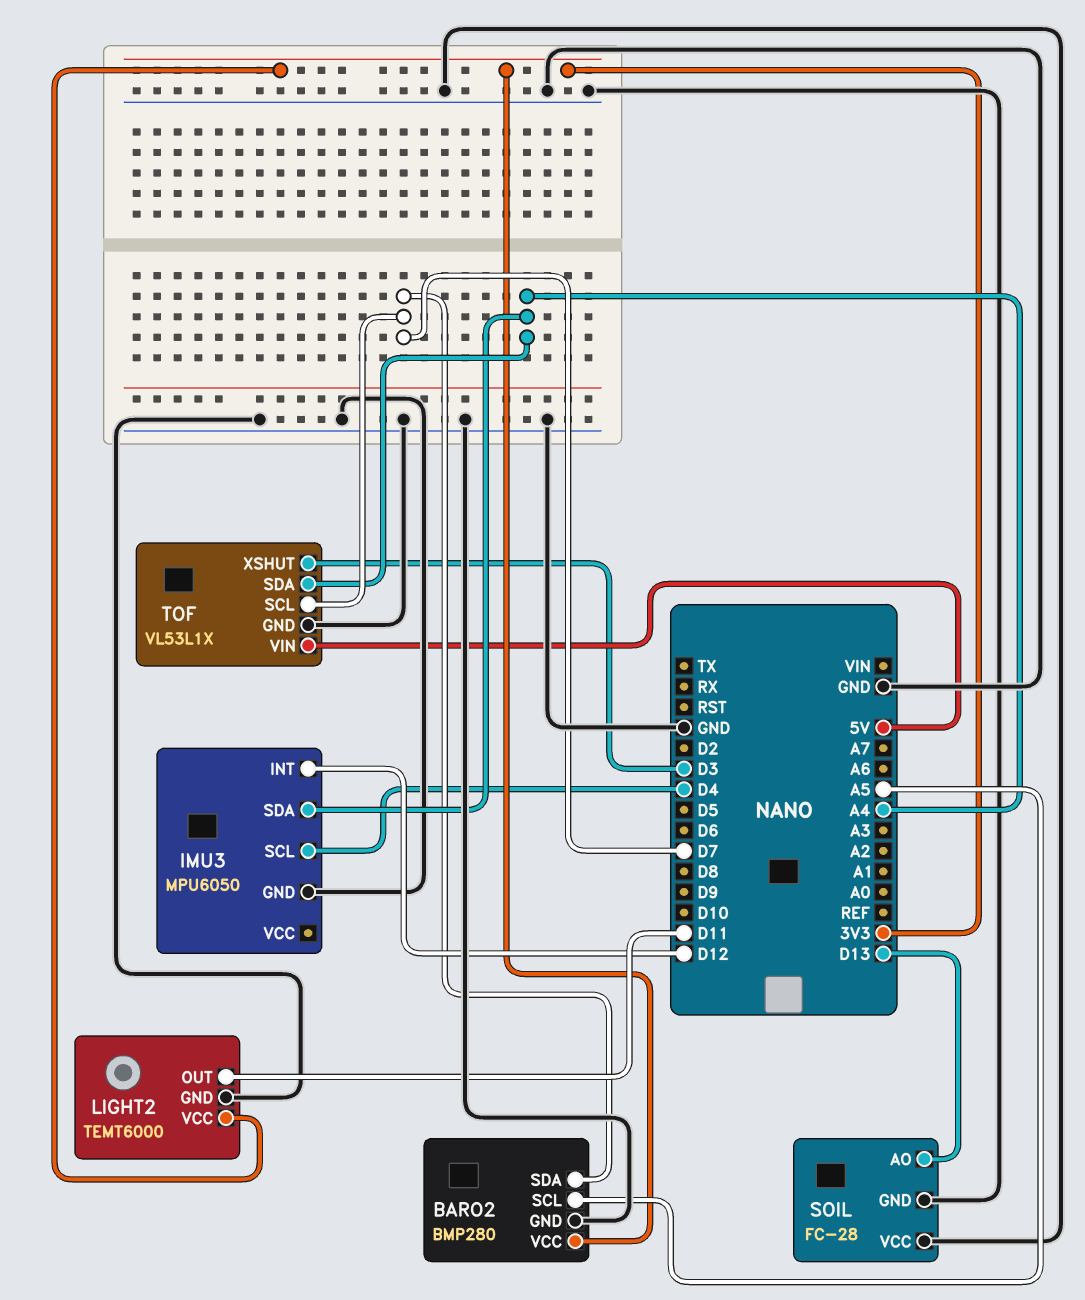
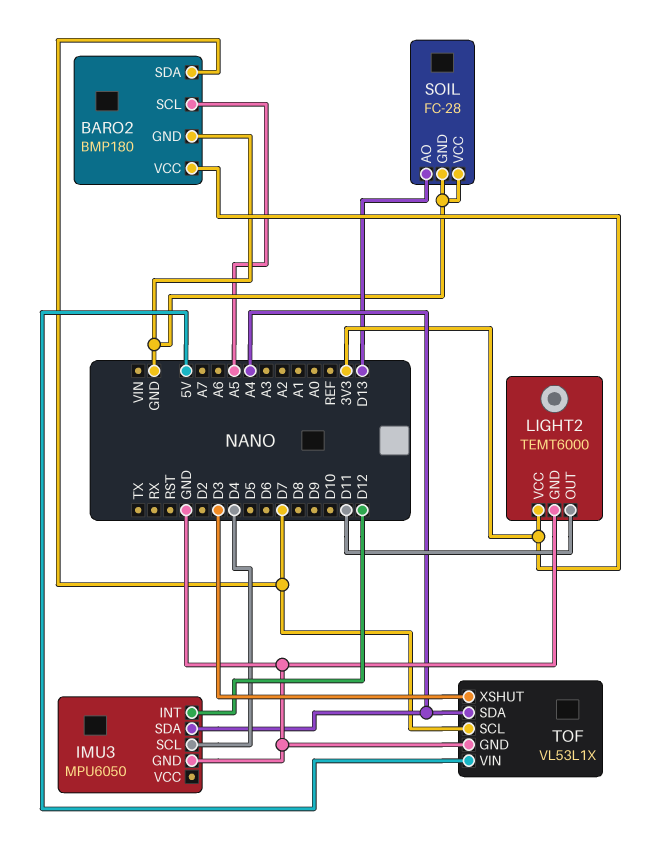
BARO2: BMP280 -> BMP180

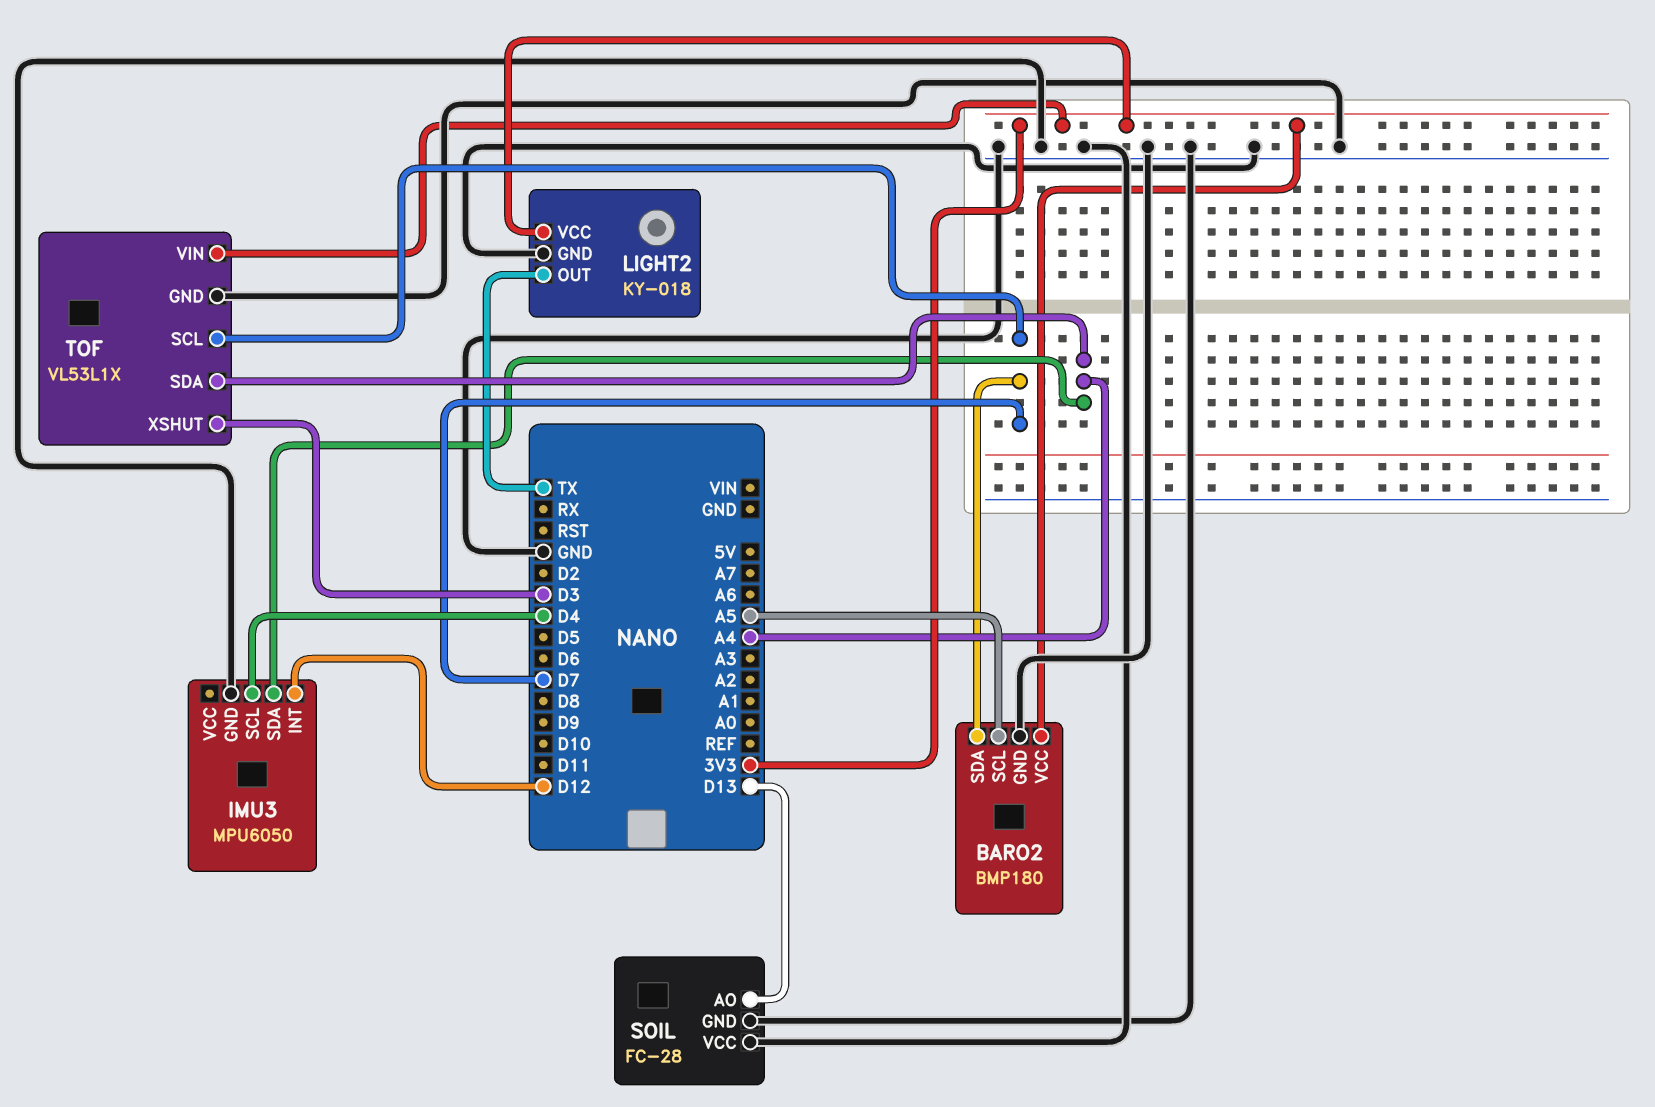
LIGHT2: TEMT6000 -> KY-018
LIGHT2 pin OUT: D11 -> TX
TOF pin VIN: 5V -> 3V3

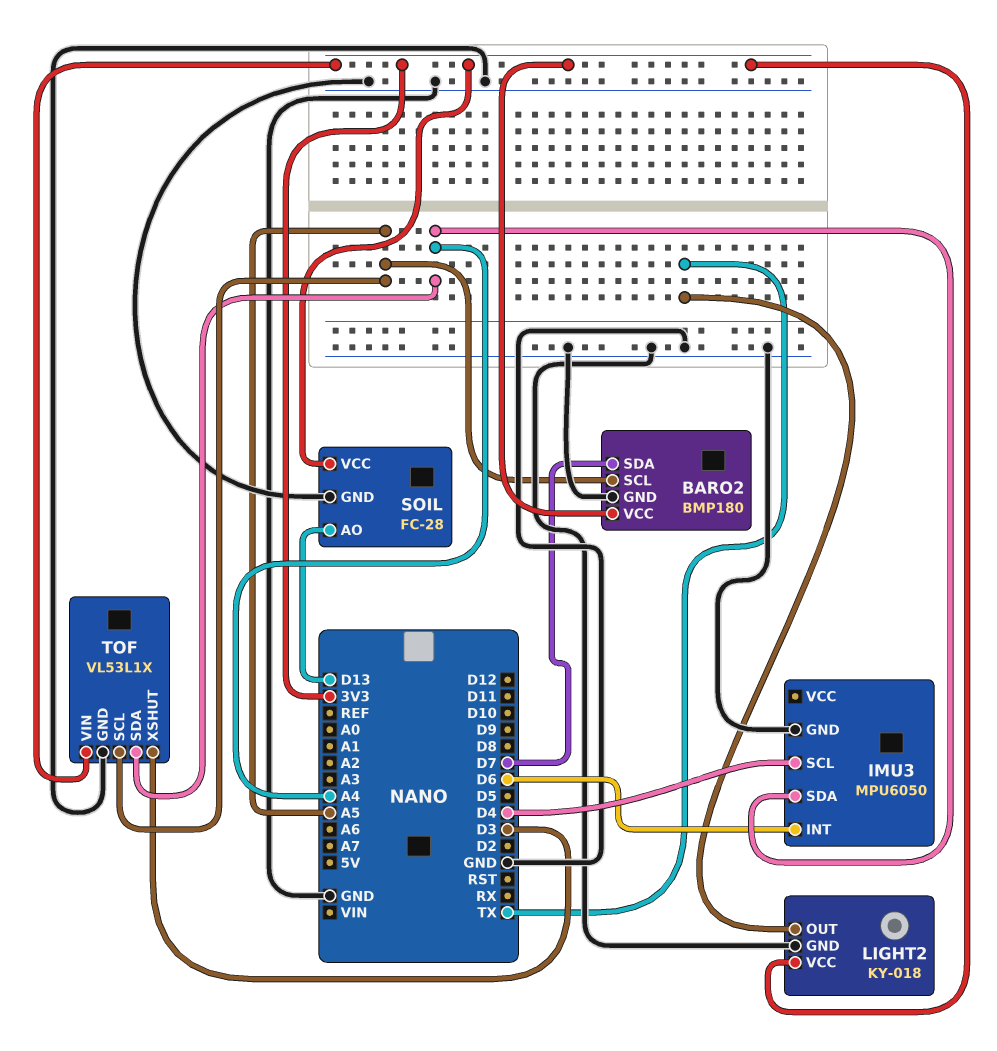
IMU3 pin INT: D12 -> D6
SOIL pin VCC: GND -> 3V3
TOF pin SCL: D7 -> A5

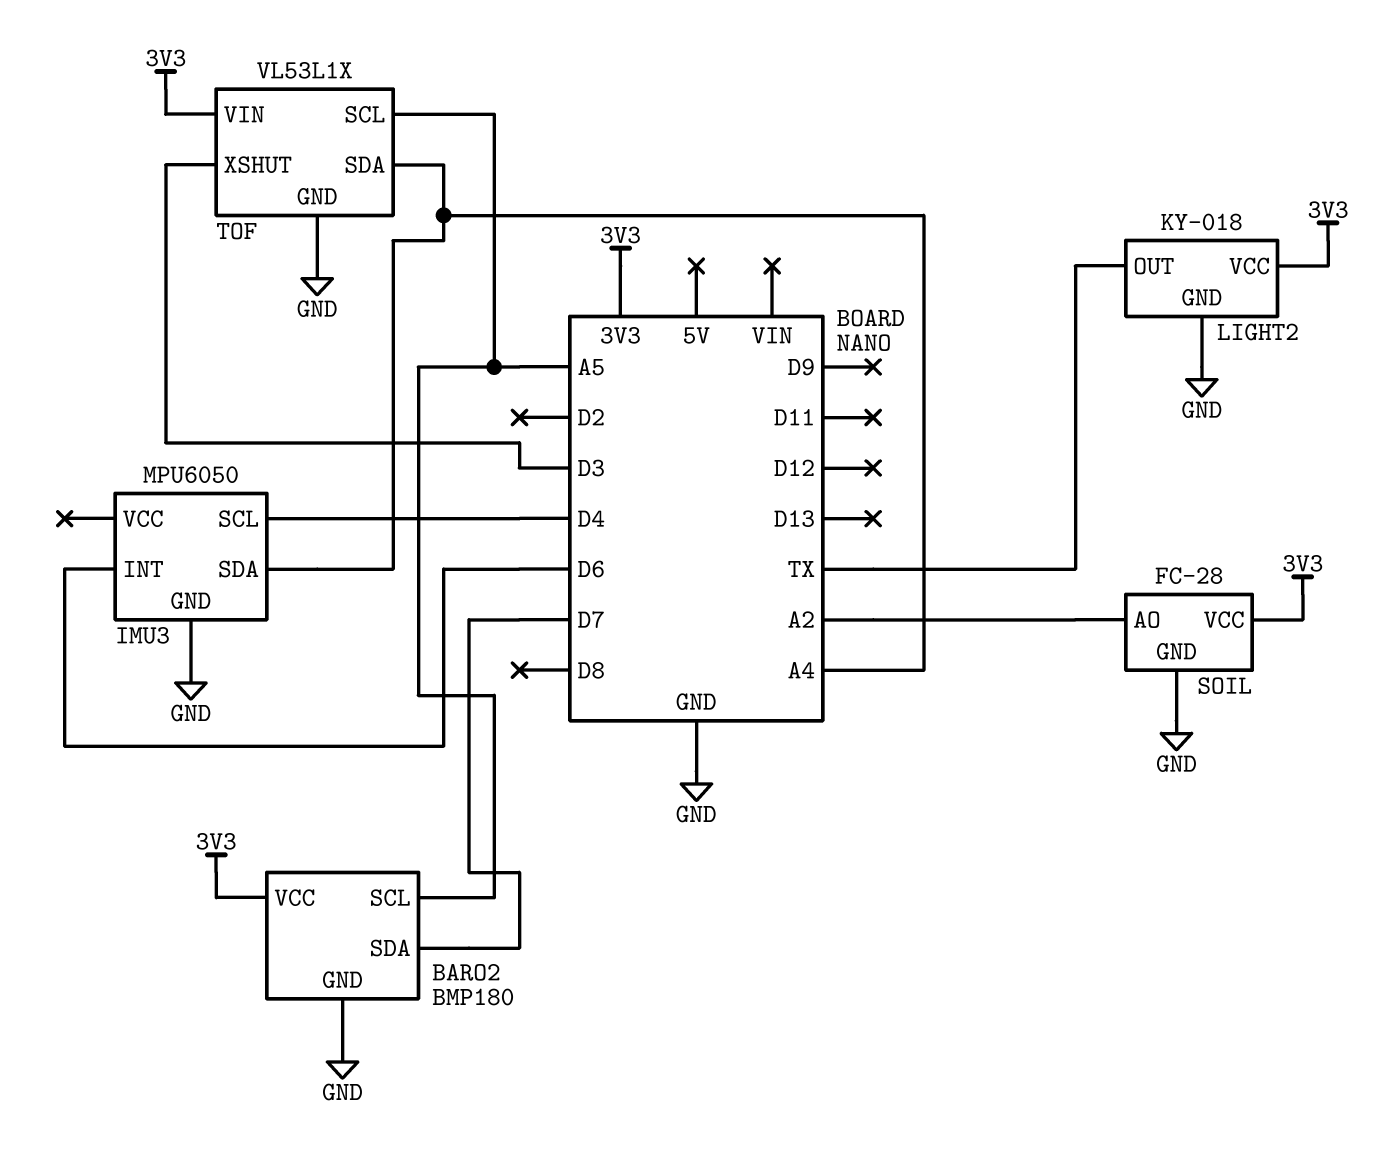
SOIL pin AO: D13 -> A2

